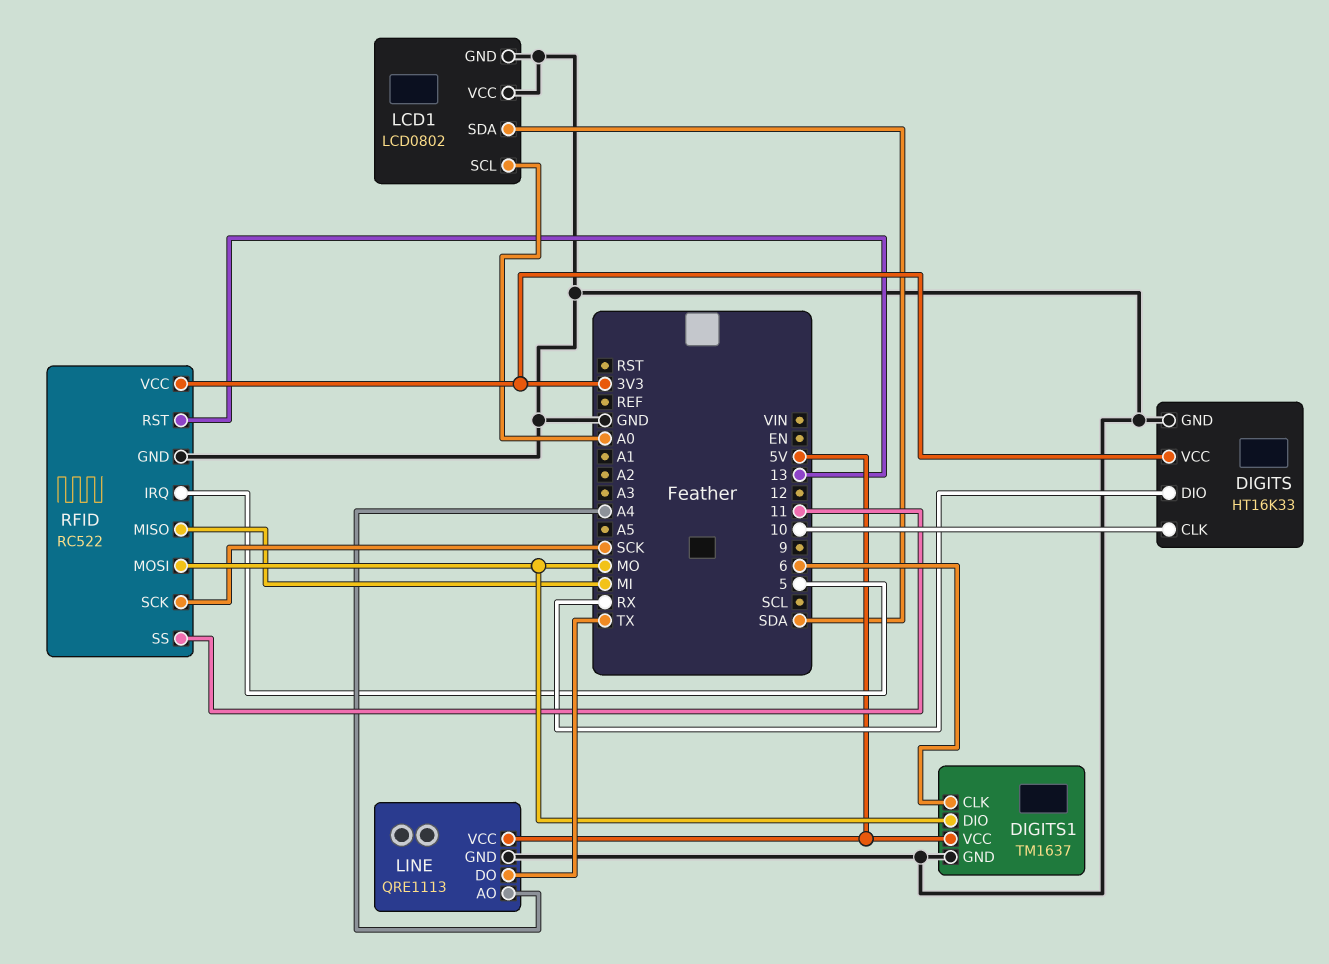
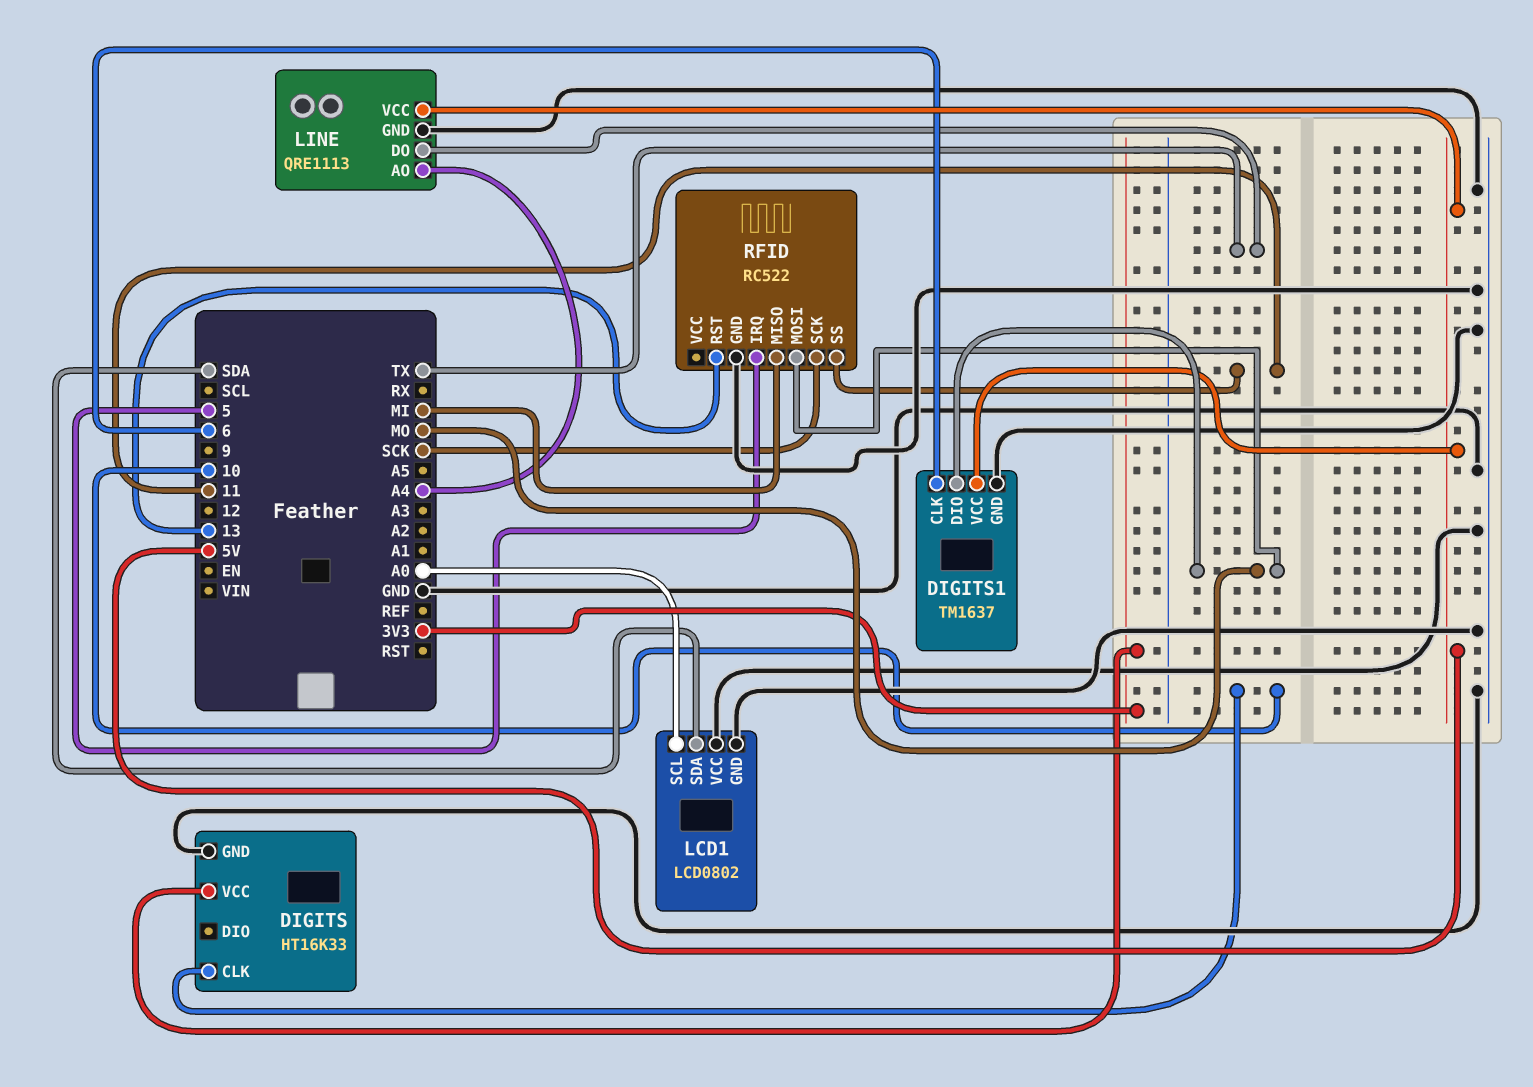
DIGITS pin DIO: RX -> none
RFID pin VCC: 3V3 -> none

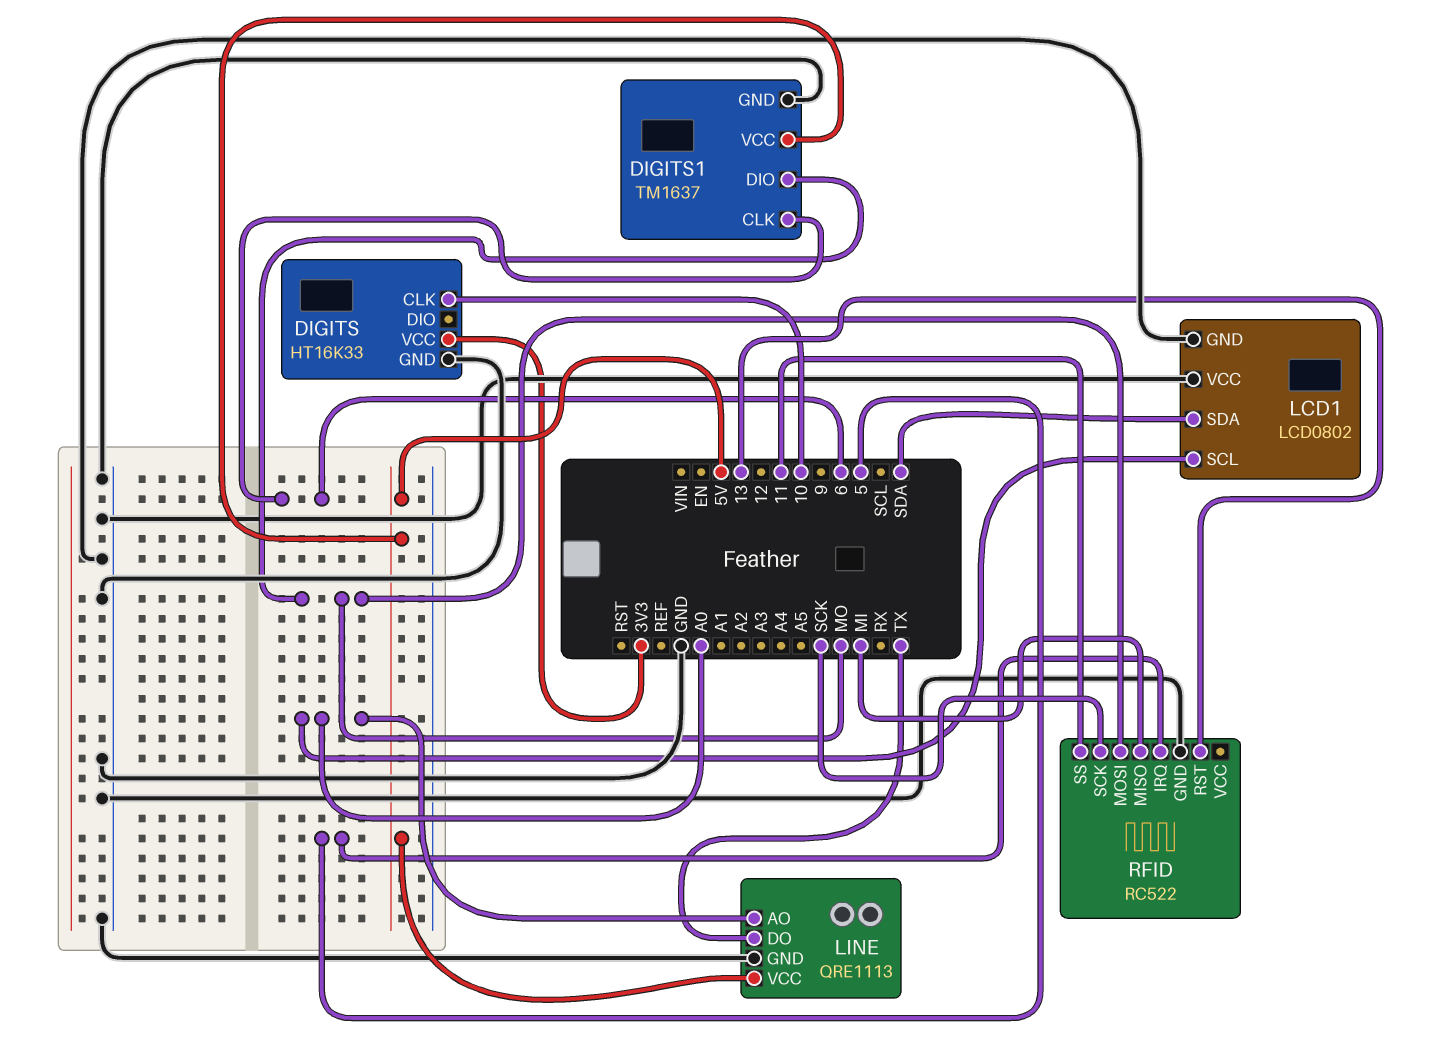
LINE pin AO: A4 -> A0

